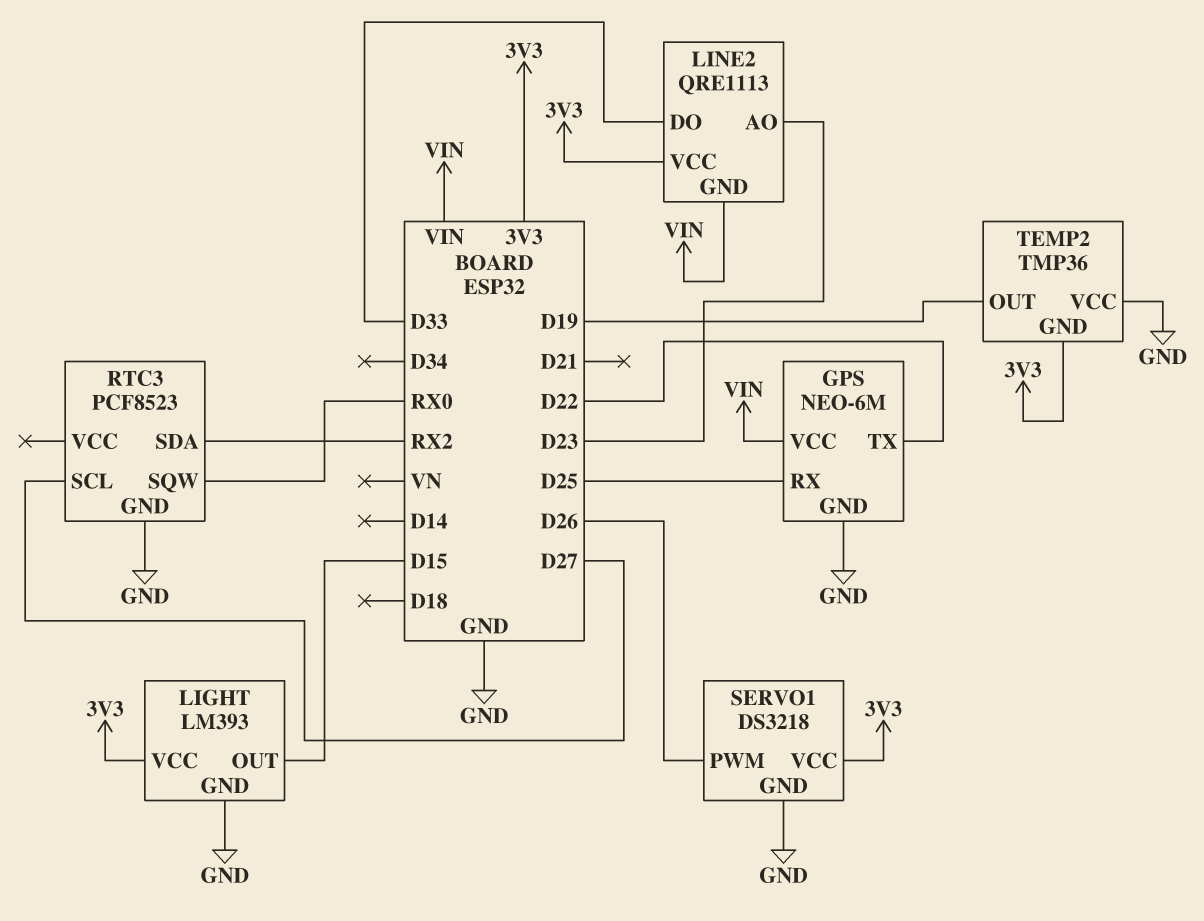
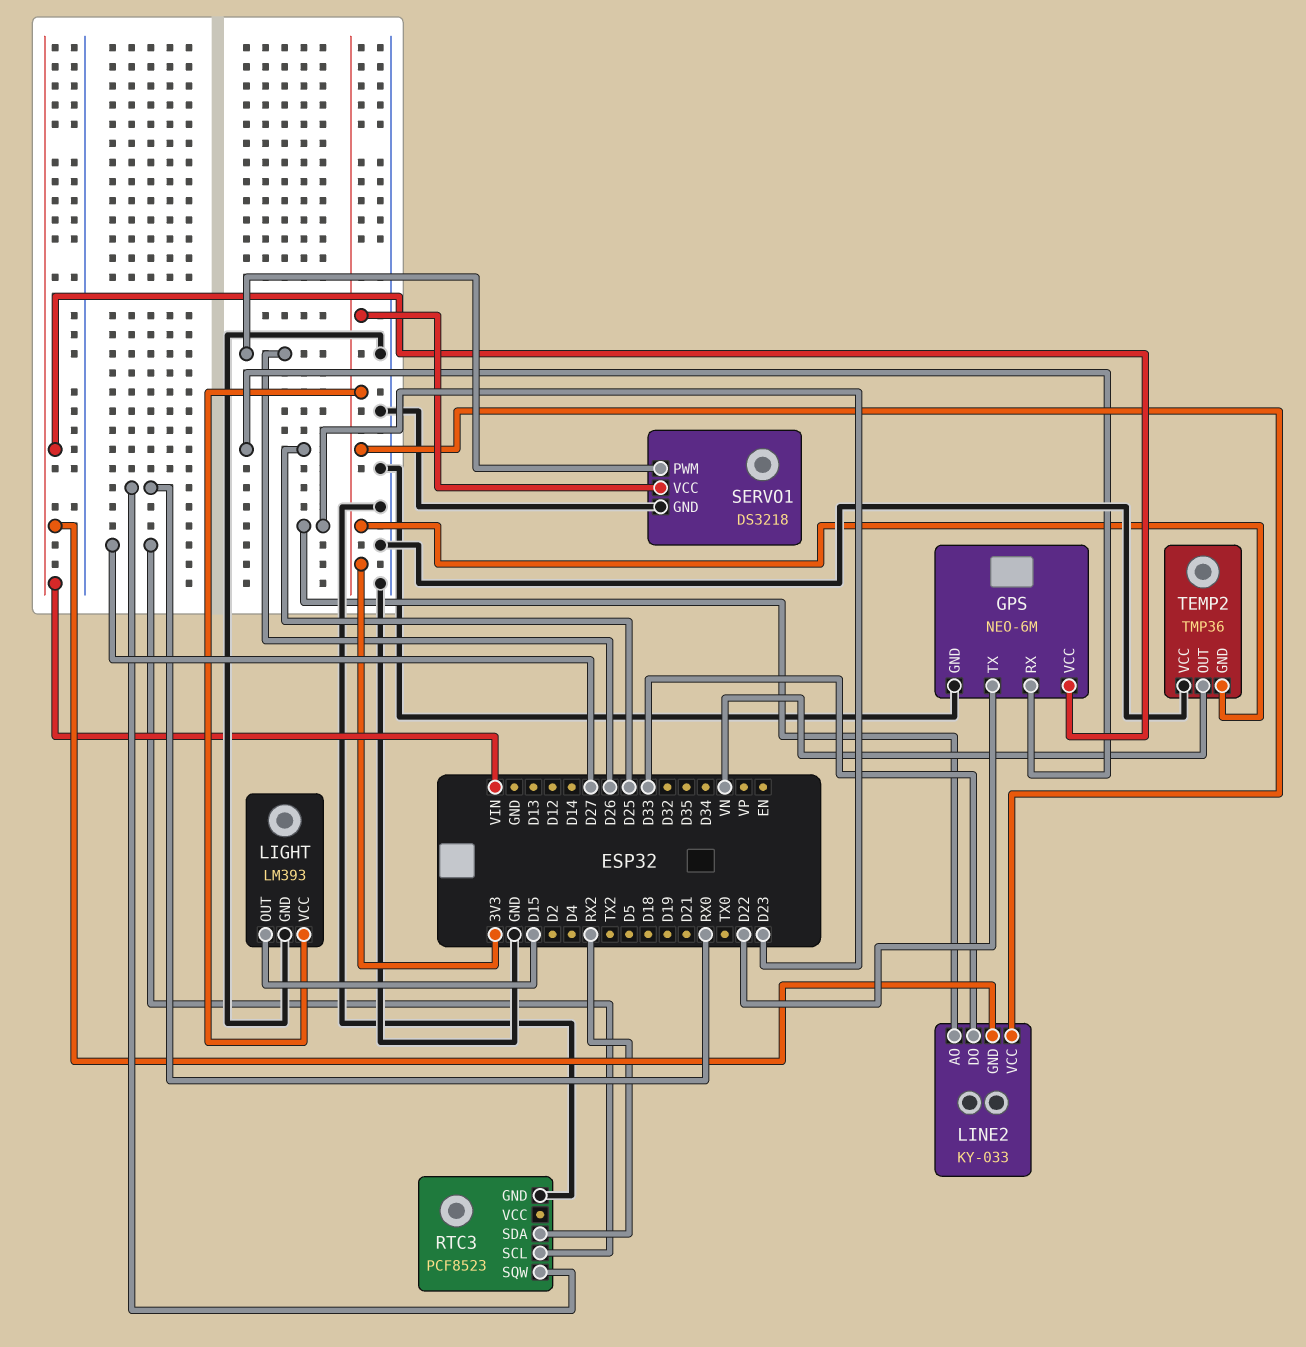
LINE2: QRE1113 -> KY-033
TEMP2 pin OUT: D19 -> VN

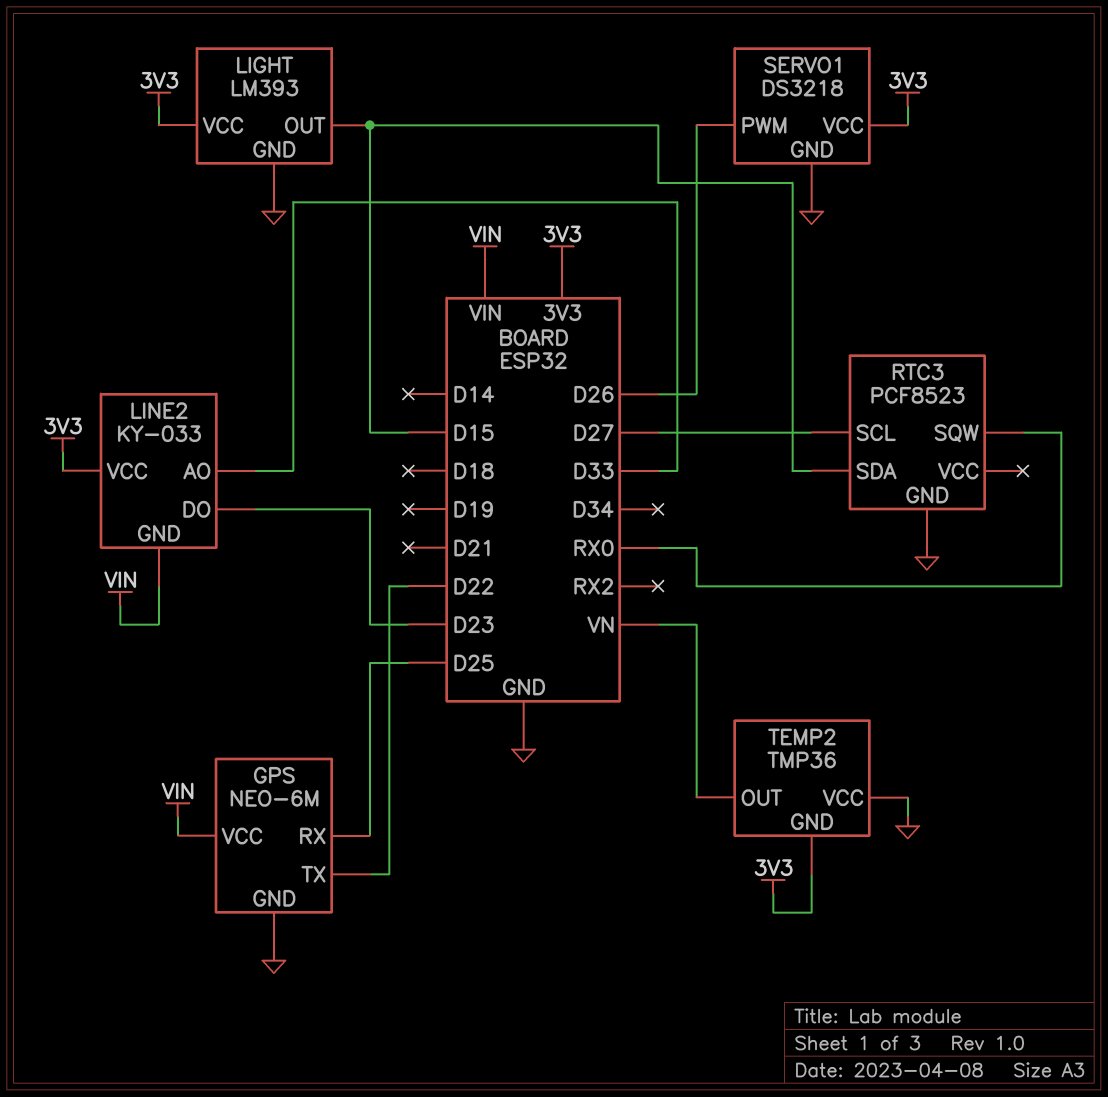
LINE2 pin AO: D23 -> D33
LINE2 pin DO: D33 -> D23
RTC3 pin SDA: RX2 -> D15

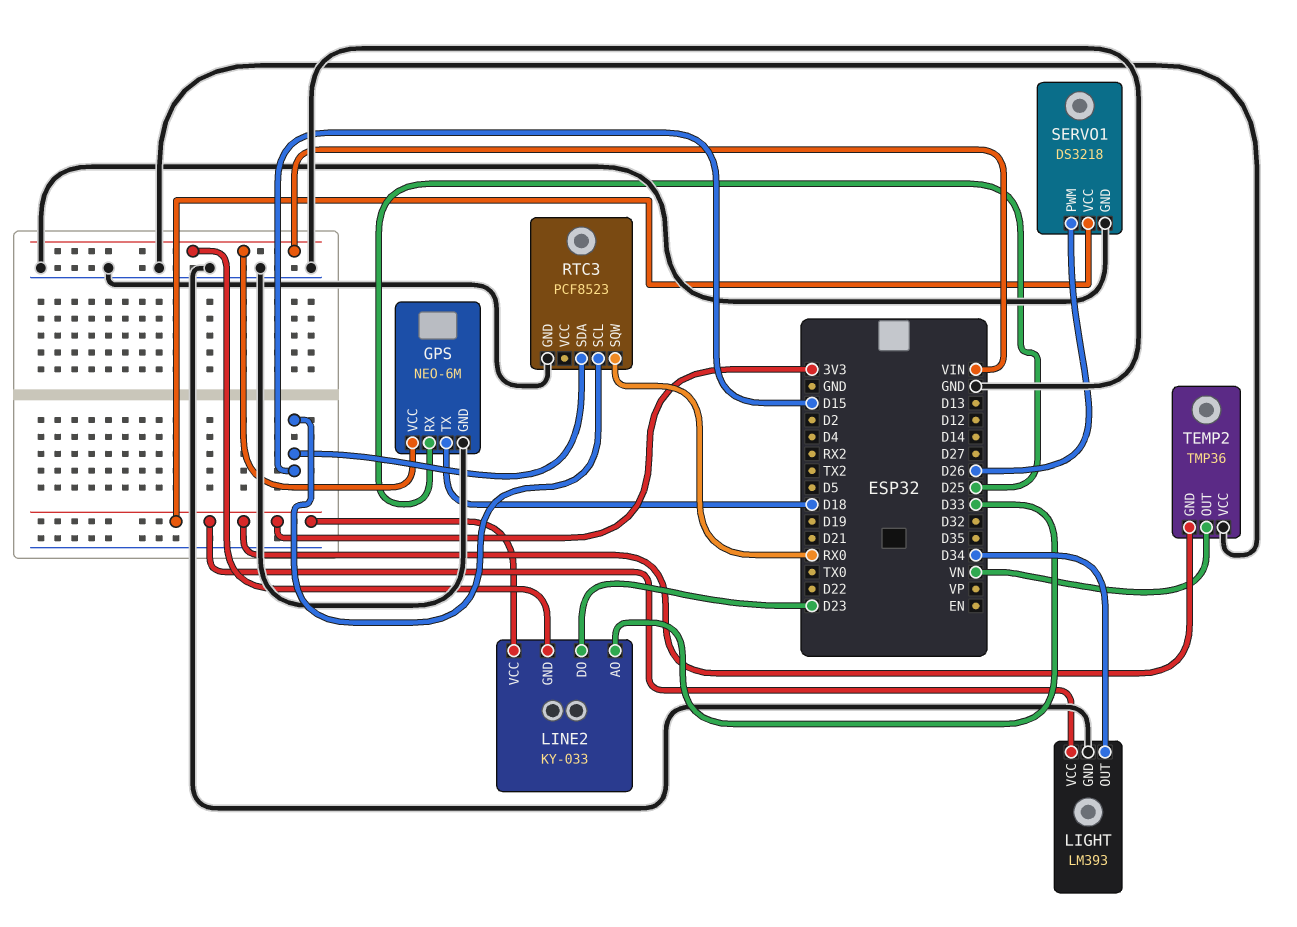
GPS pin TX: D22 -> D18
LIGHT pin OUT: D15 -> D34
RTC3 pin SCL: D27 -> D15

